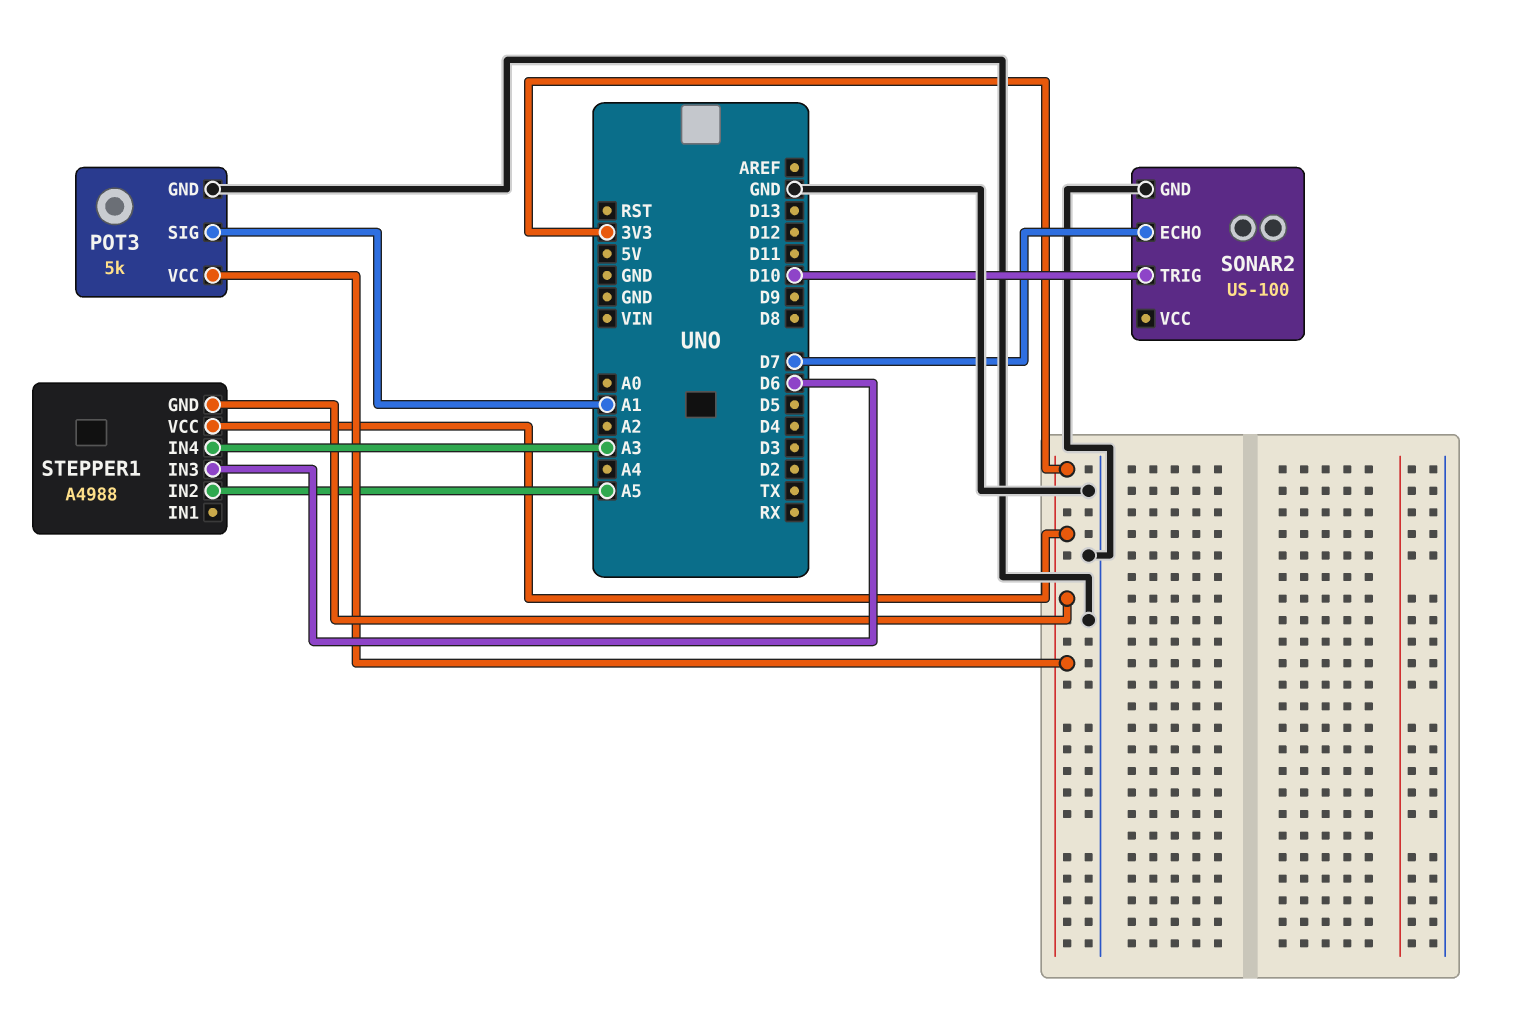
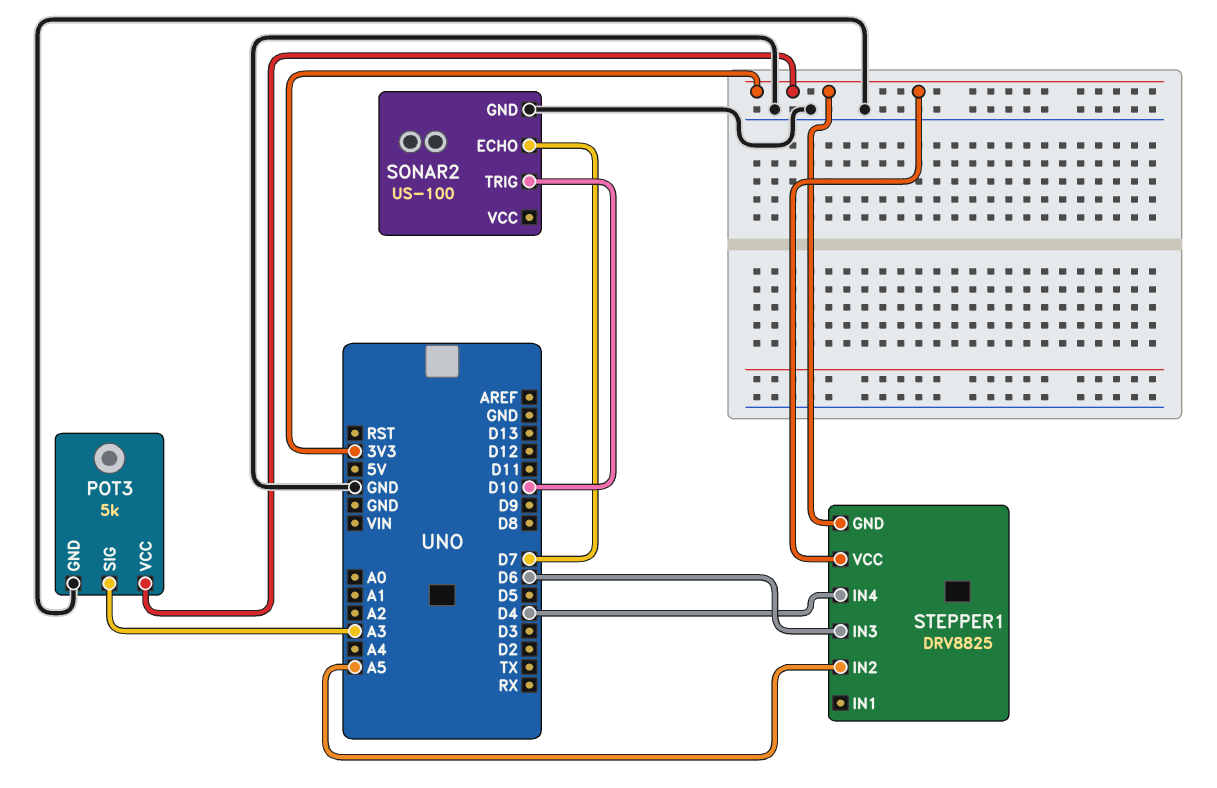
POT3 pin SIG: A1 -> A3
STEPPER1: A4988 -> DRV8825
STEPPER1 pin IN4: A3 -> D4

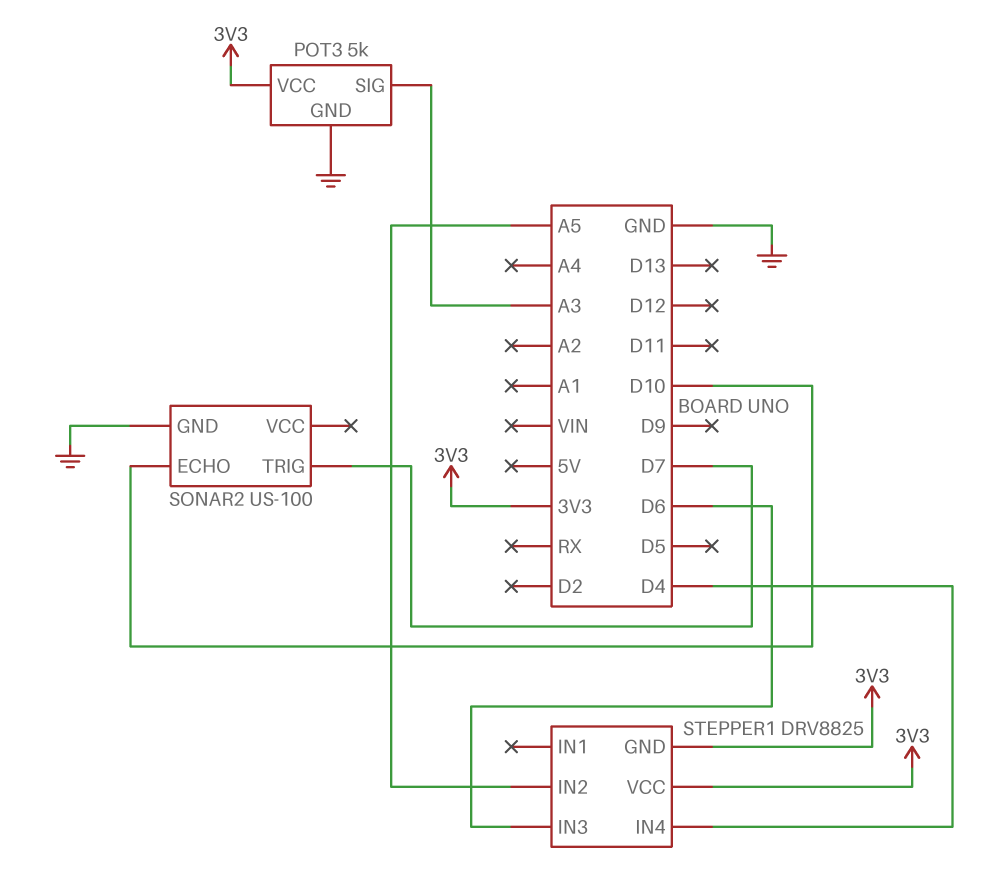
SONAR2 pin ECHO: D7 -> D10
SONAR2 pin TRIG: D10 -> D7

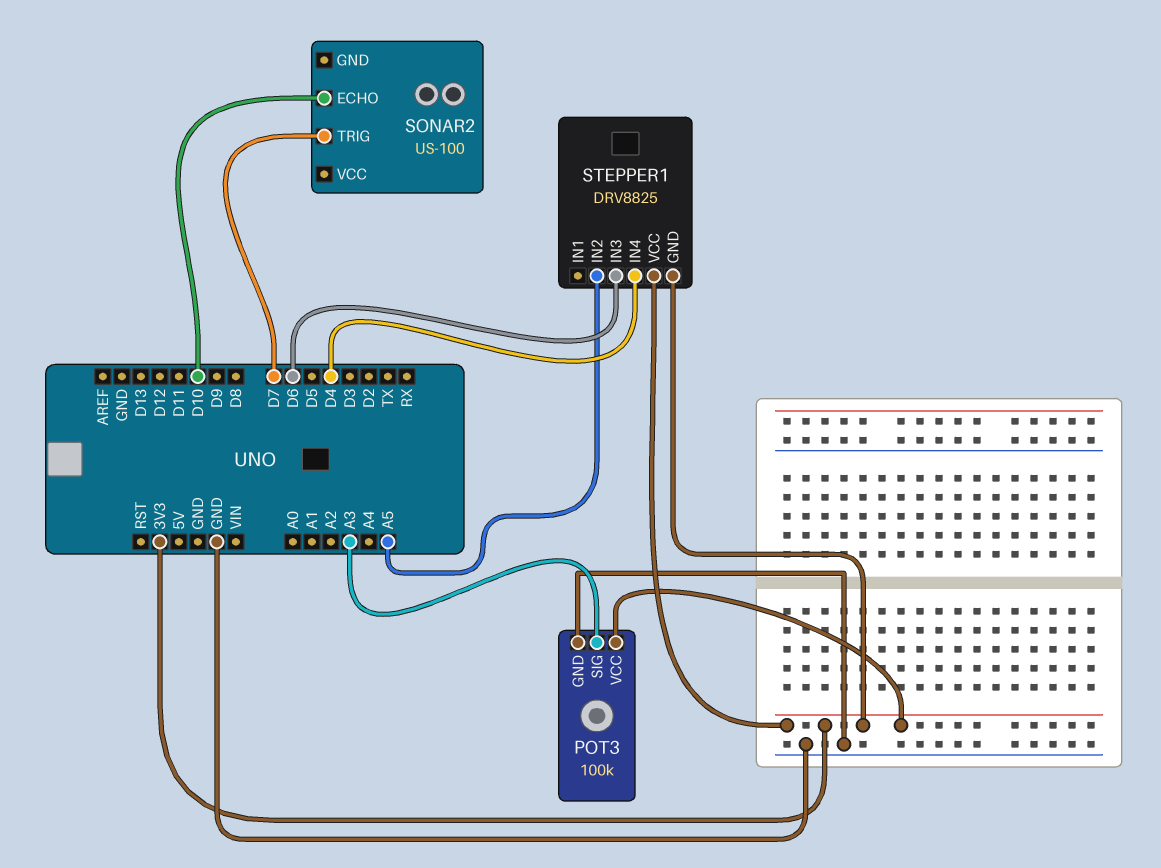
POT3: 5k -> 100k
SONAR2 pin GND: GND -> none

